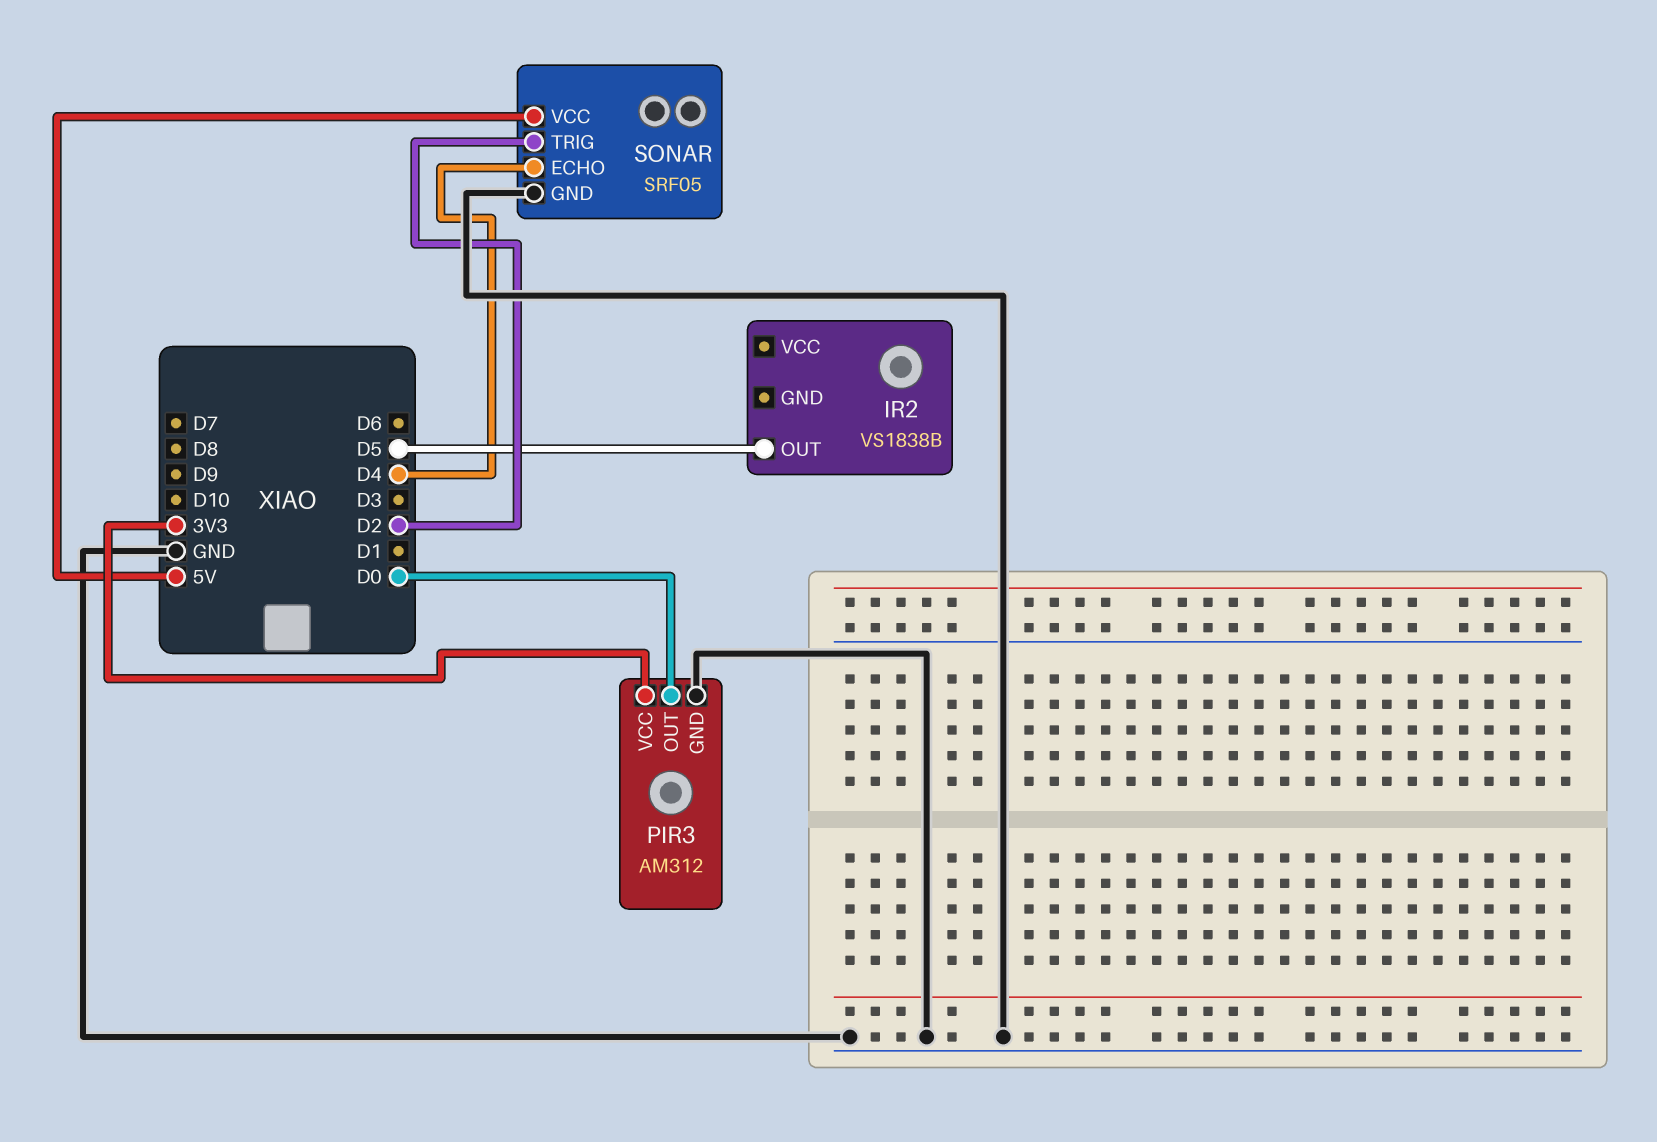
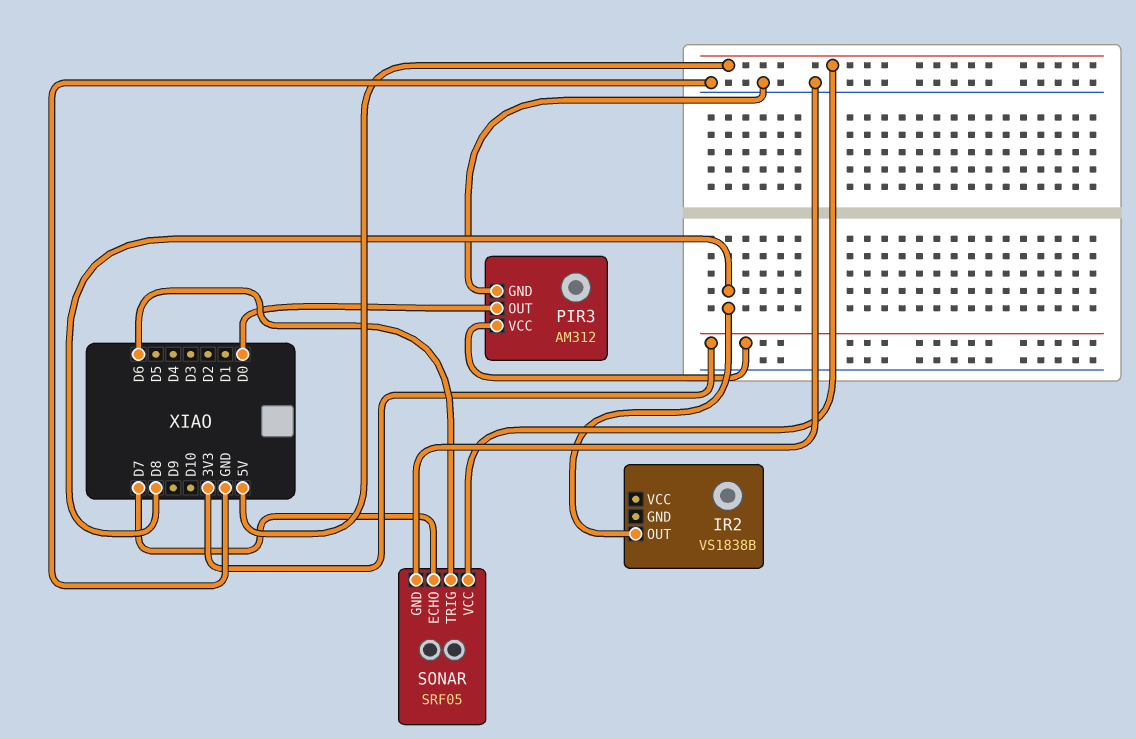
IR2 pin OUT: D5 -> D8
SONAR pin ECHO: D4 -> D7
SONAR pin TRIG: D2 -> D6

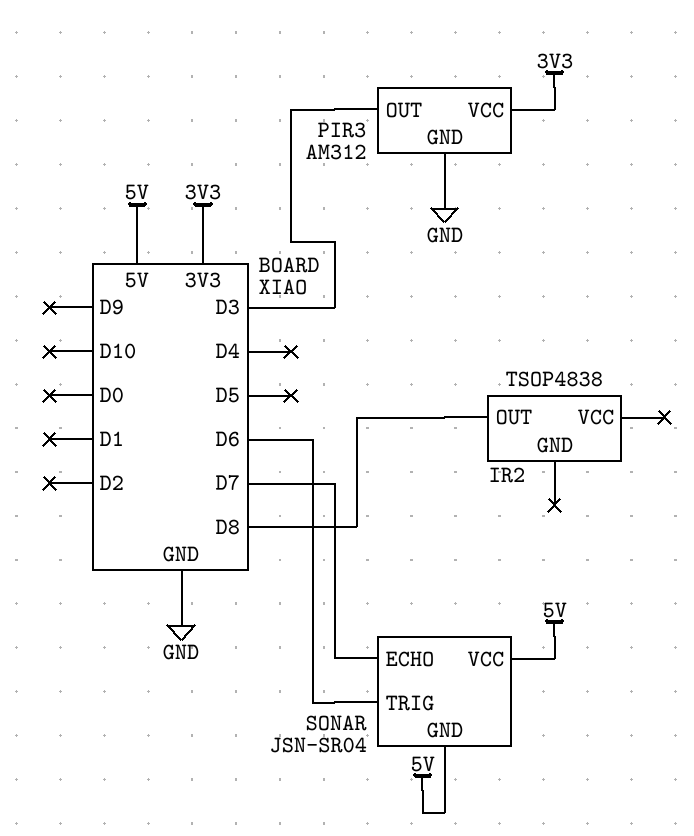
IR2: VS1838B -> TSOP4838
PIR3 pin OUT: D0 -> D3
SONAR: SRF05 -> JSN-SR04
SONAR pin GND: GND -> 5V

